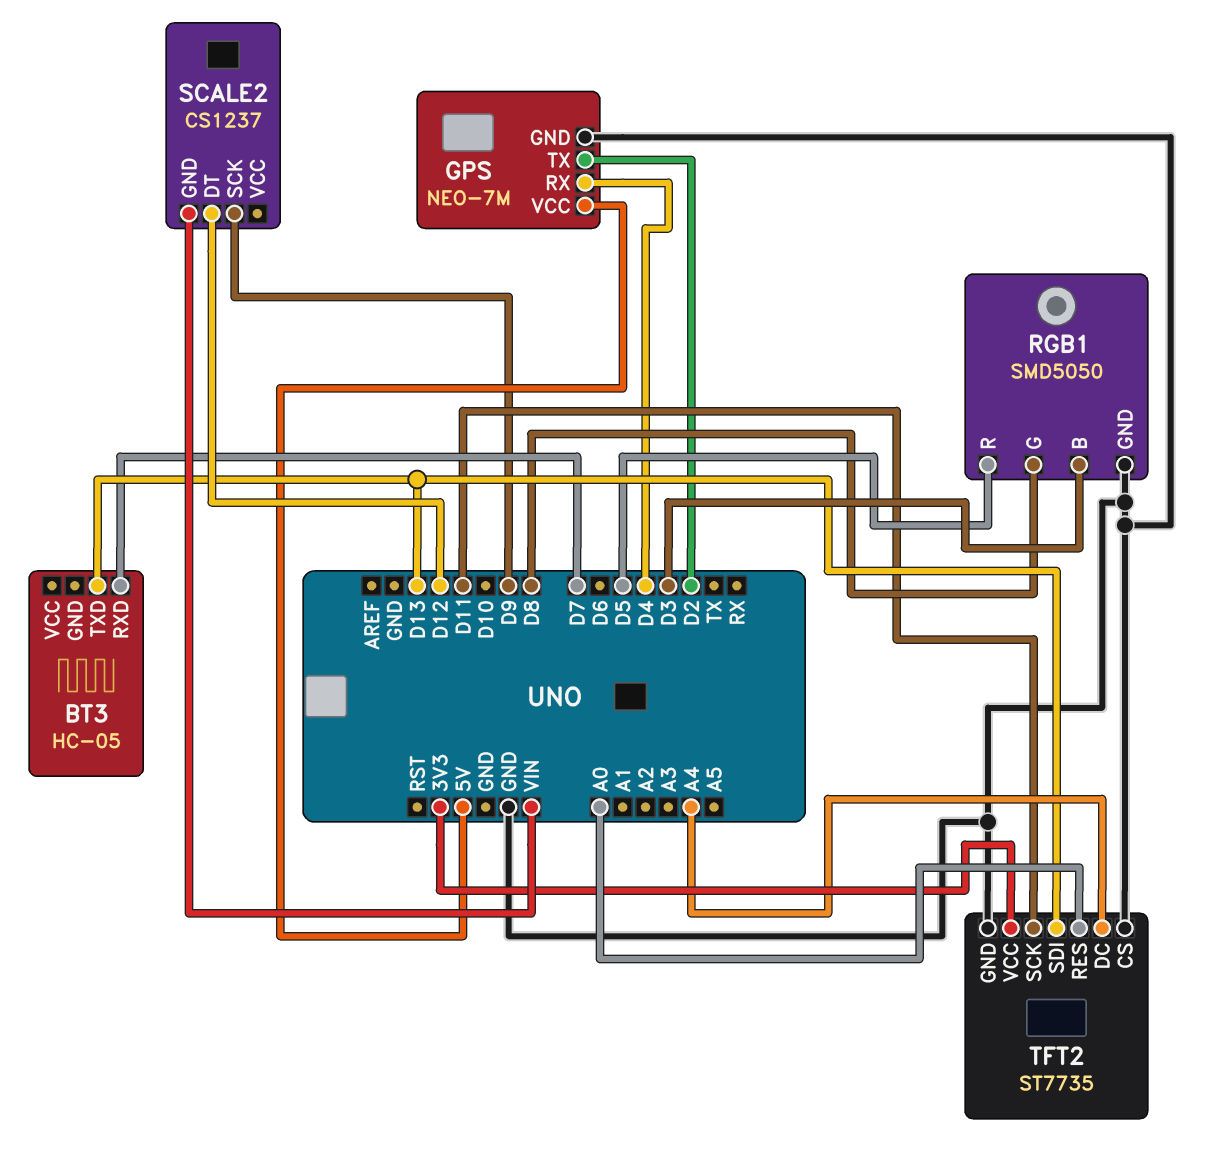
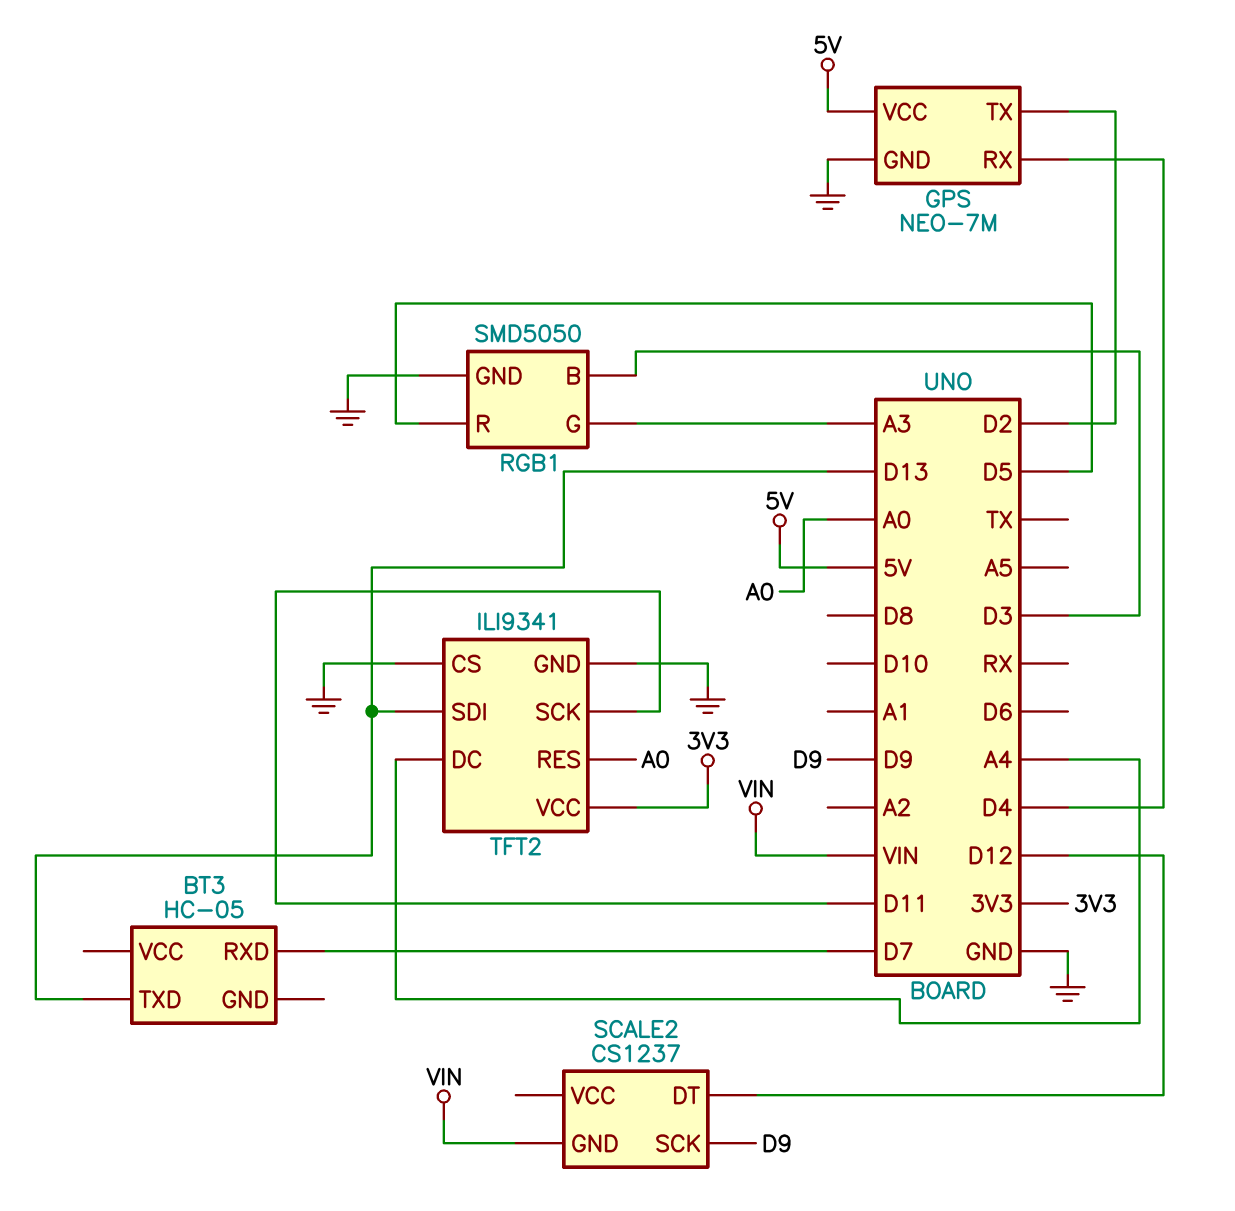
RGB1 pin G: D8 -> A3
TFT2: ST7735 -> ILI9341

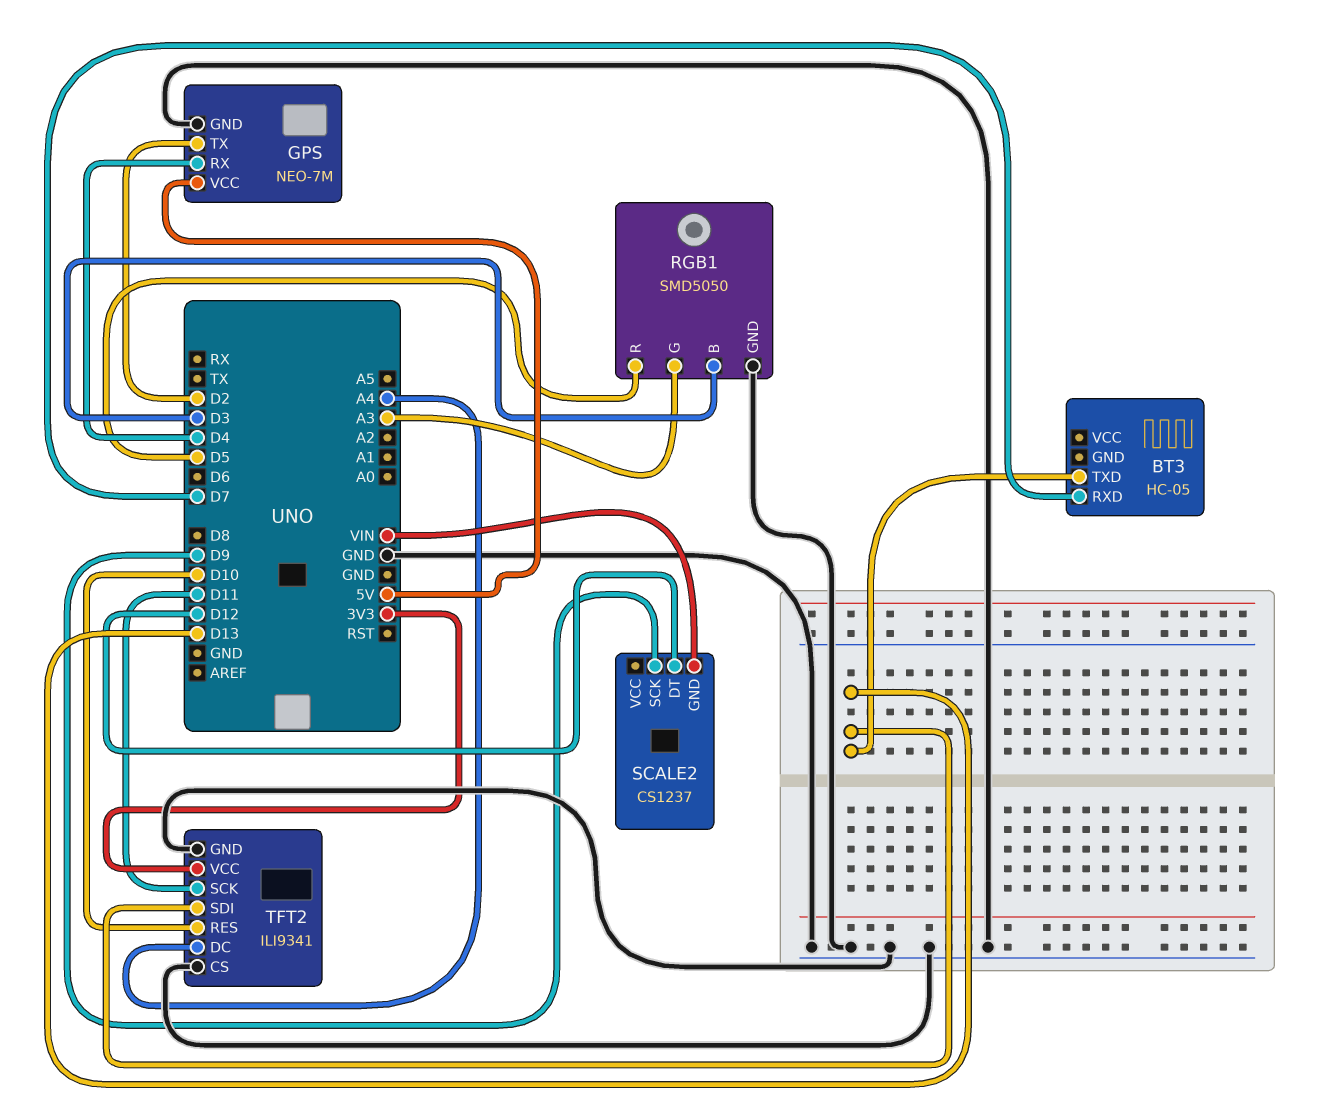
TFT2 pin RES: A0 -> D10

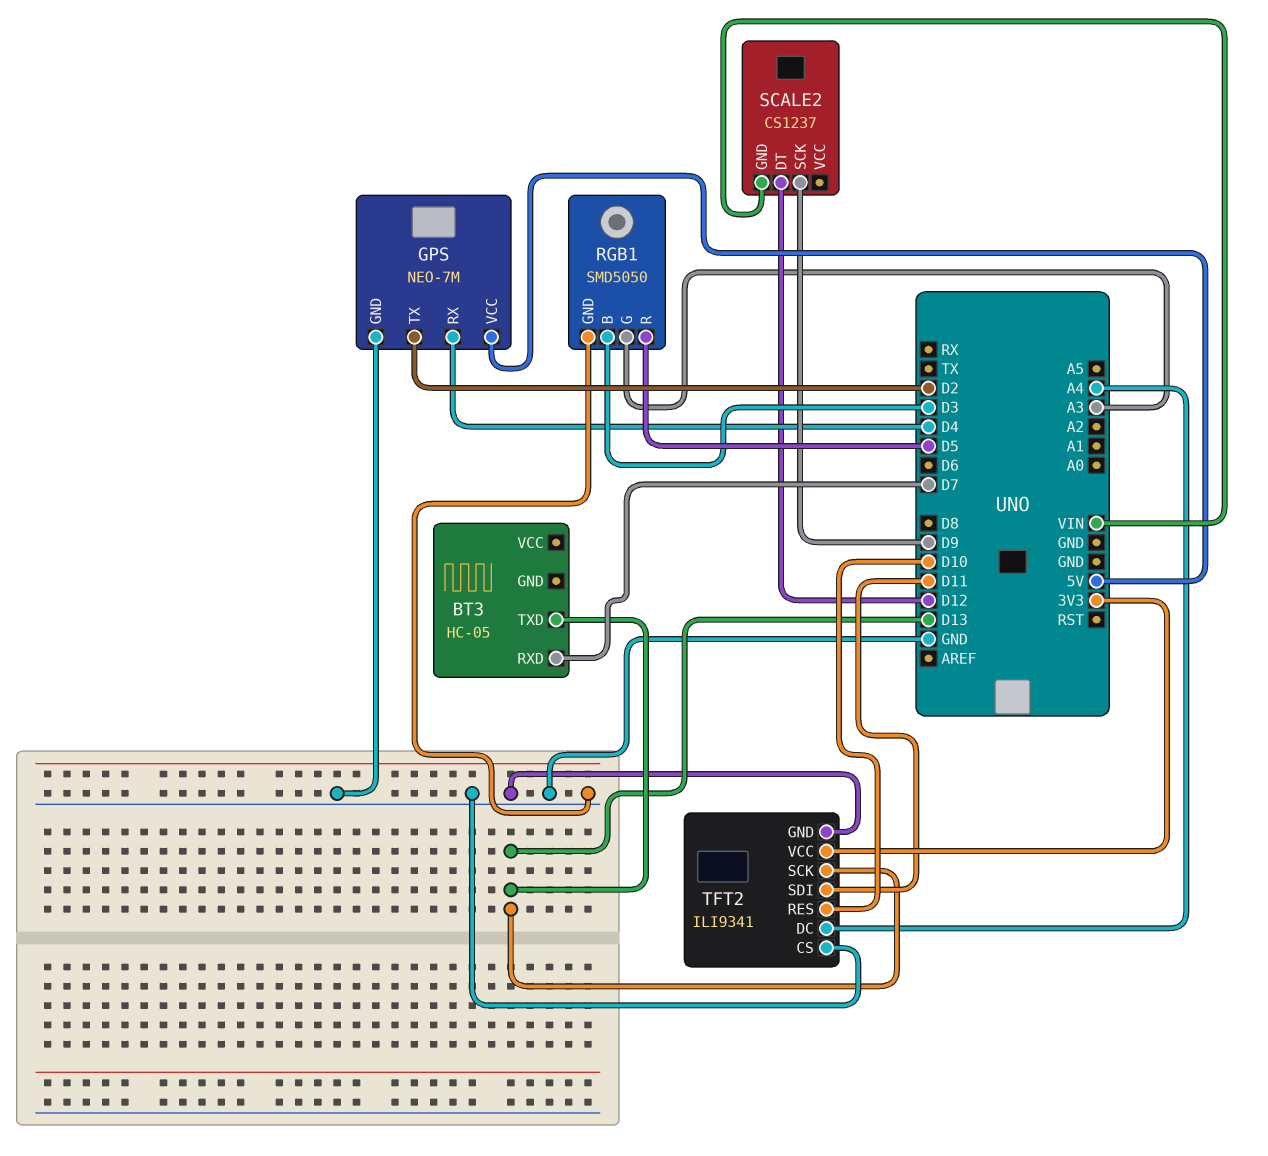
TFT2 pin SCK: D11 -> D13
TFT2 pin SDI: D13 -> D11

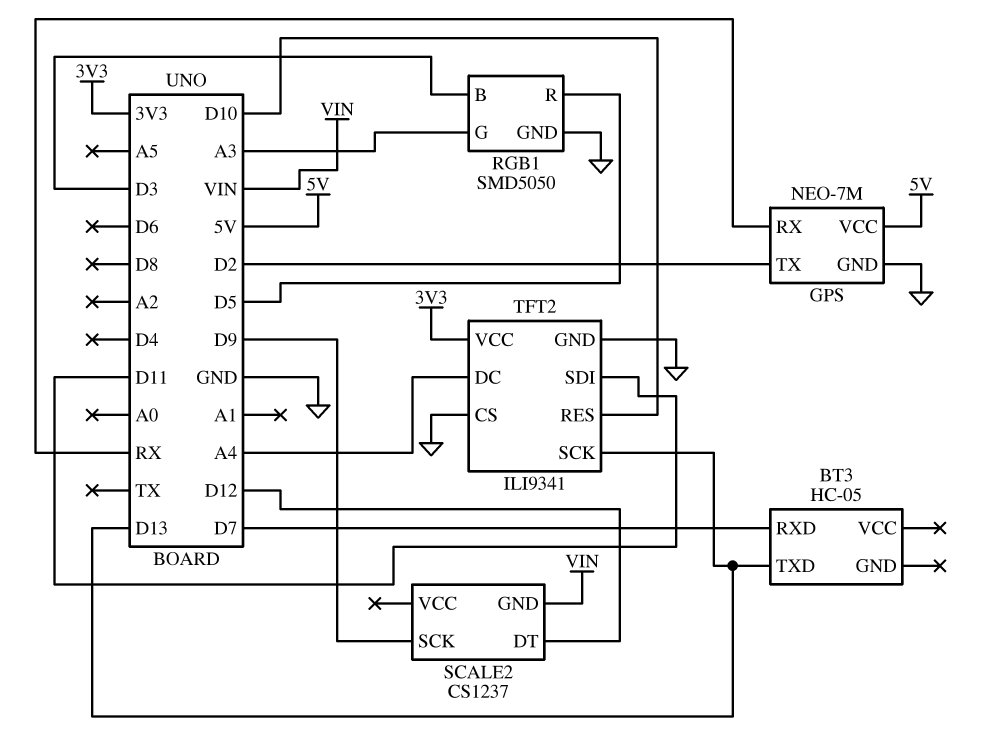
GPS pin RX: D4 -> RX

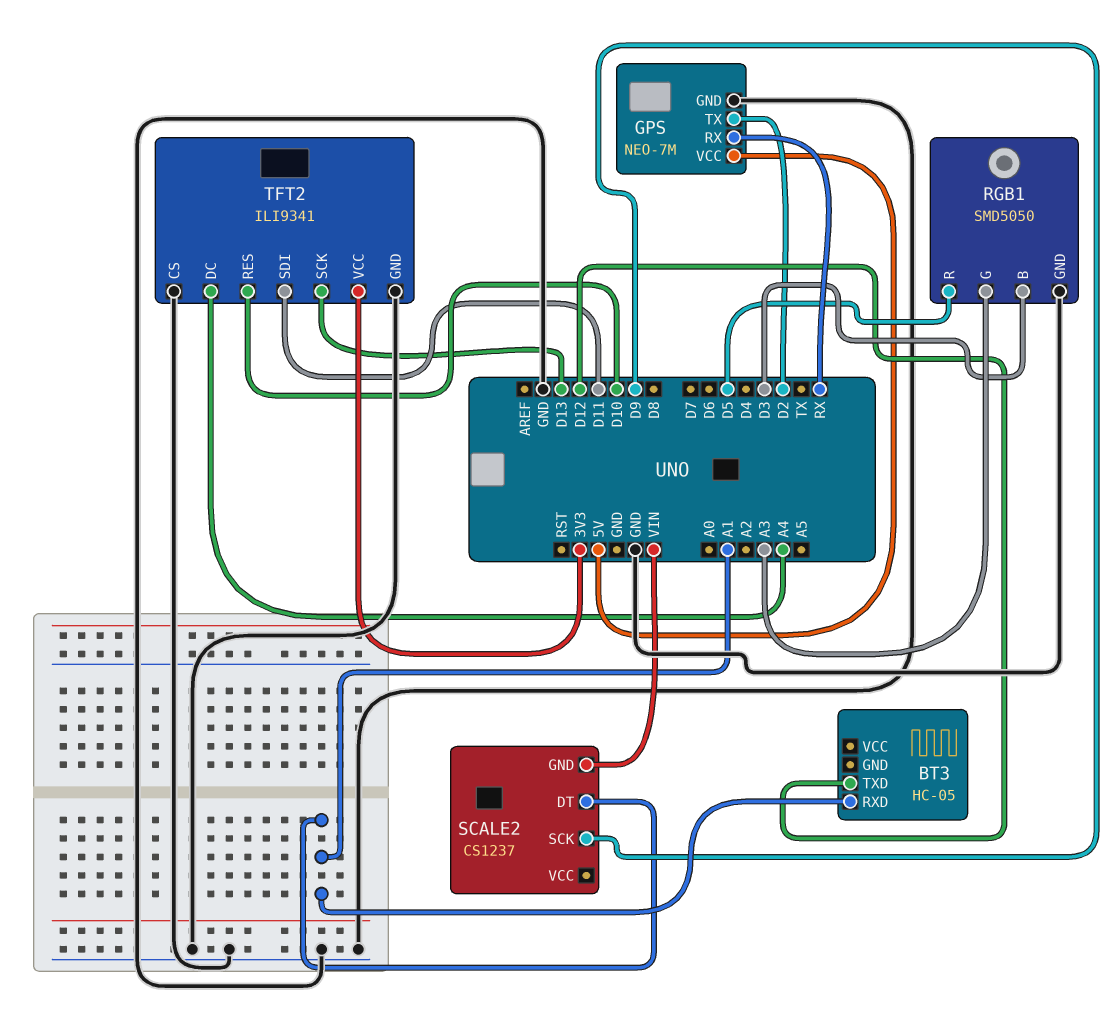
BT3 pin RXD: D7 -> A1
BT3 pin TXD: D13 -> D12
SCALE2 pin DT: D12 -> A1

